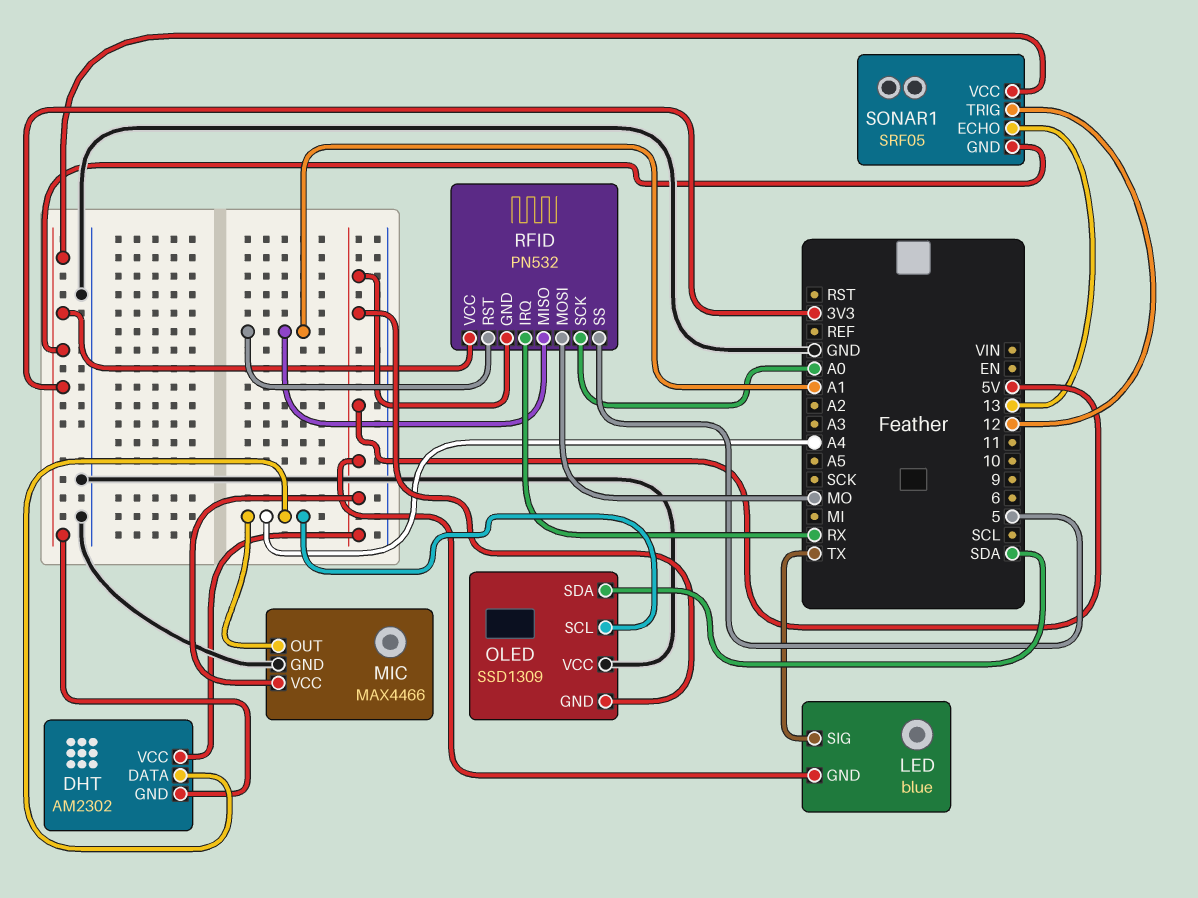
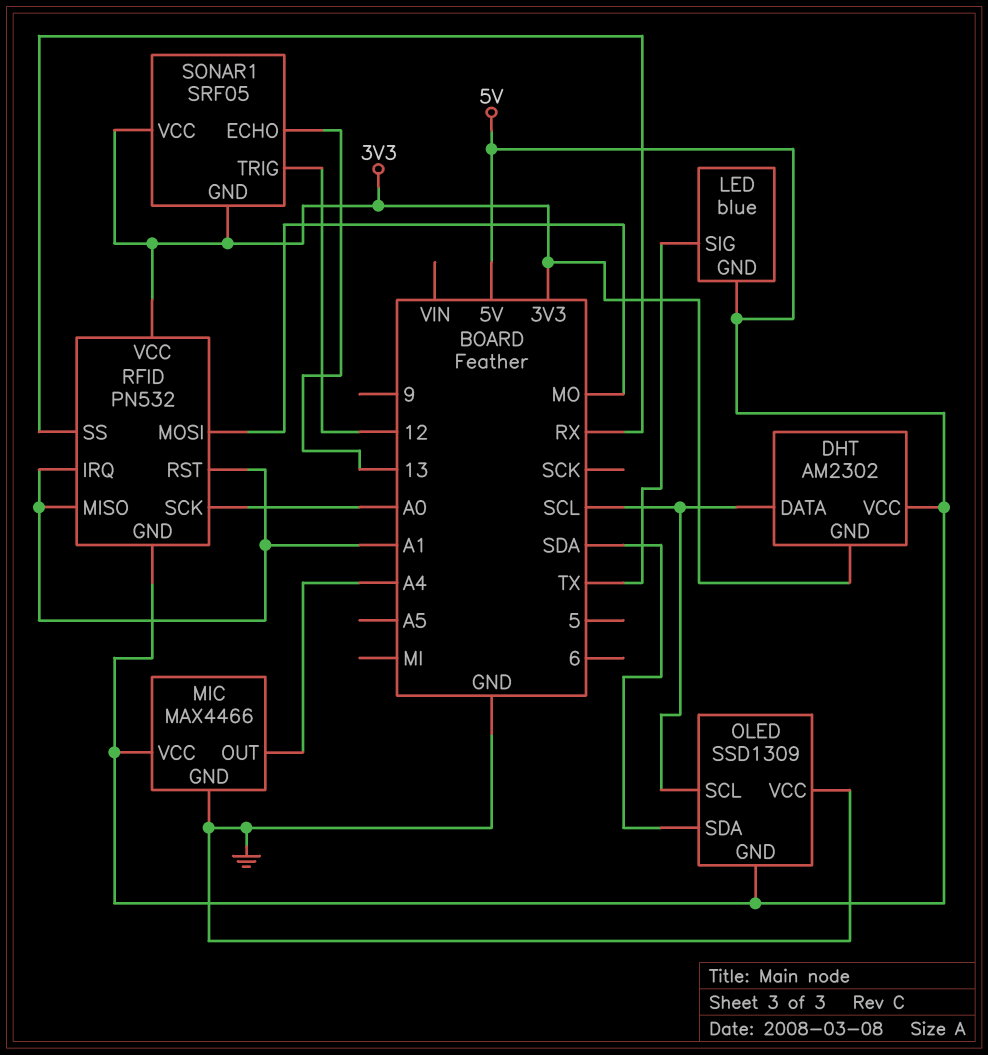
DHT pin DATA: A4 -> SCL
OLED pin SCL: A4 -> SCL
RFID pin IRQ: RX -> A1
RFID pin SS: 5 -> RX

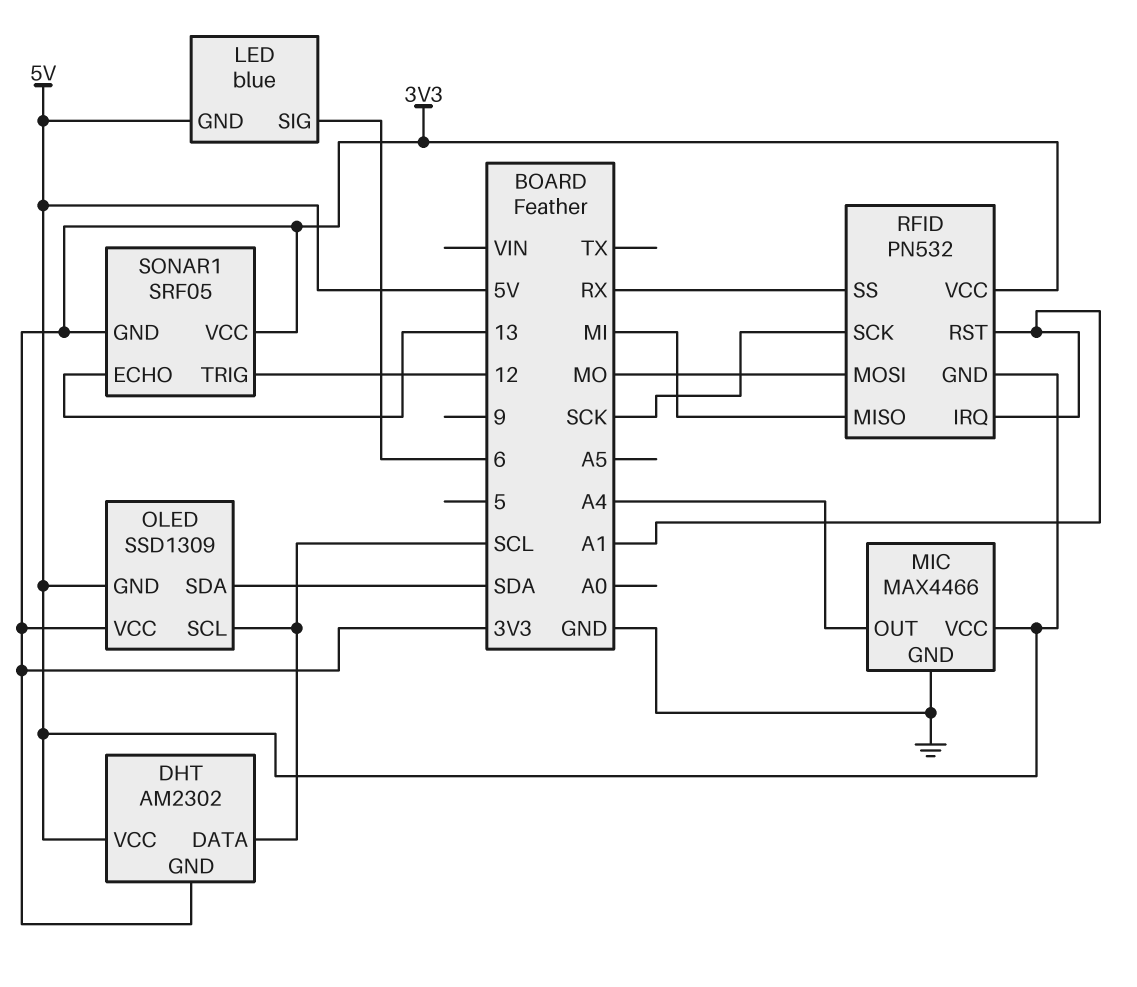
LED pin SIG: TX -> 6
OLED pin VCC: GND -> 3V3
RFID pin MISO: A1 -> MI
RFID pin SCK: A0 -> SCK

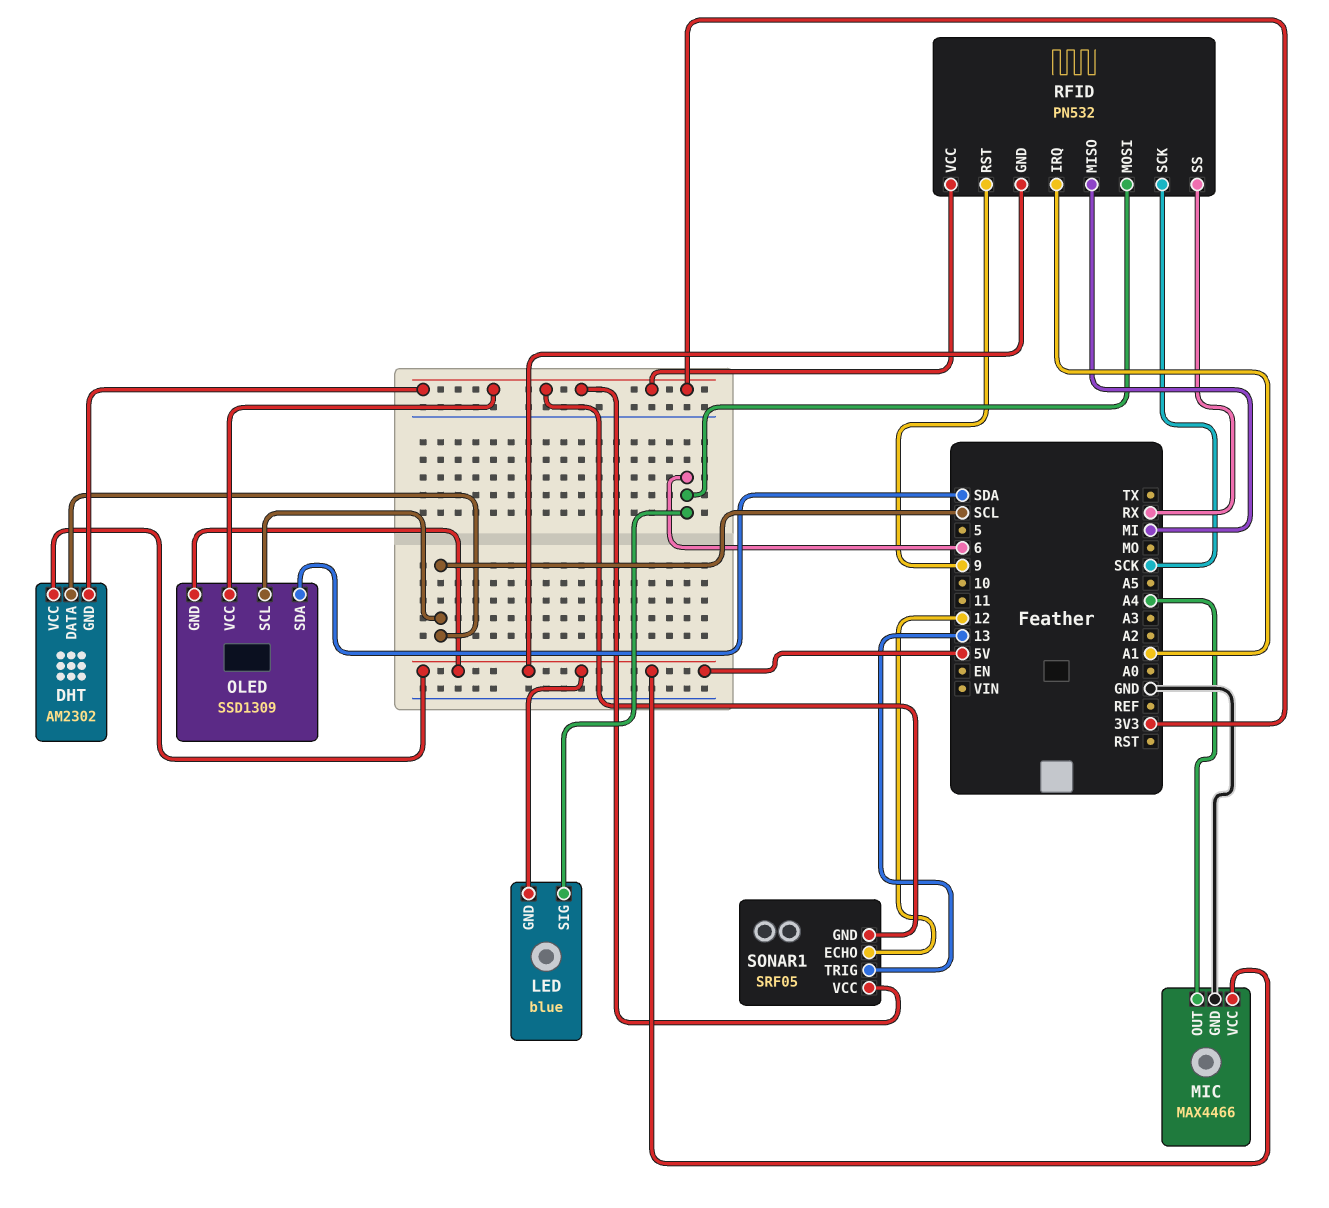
RFID pin MOSI: MO -> 6
RFID pin RST: A1 -> 9
SONAR1 pin ECHO: 13 -> 12
SONAR1 pin TRIG: 12 -> 13

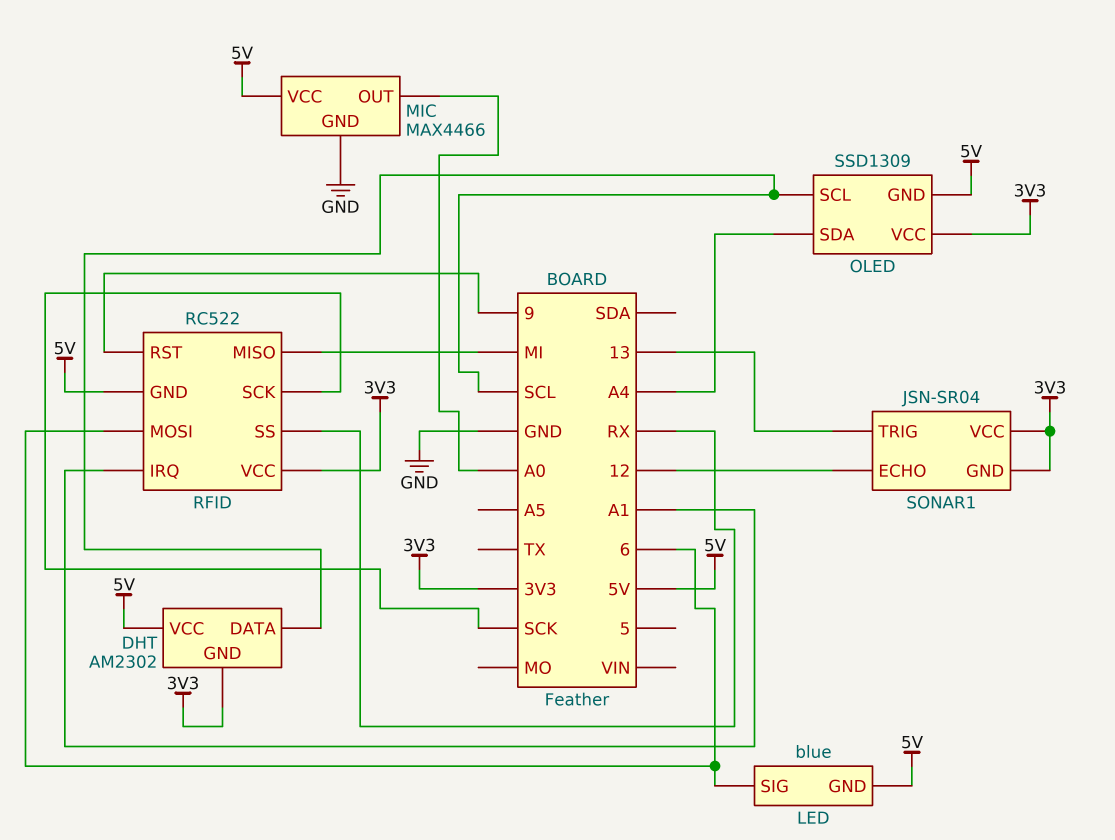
MIC pin OUT: A4 -> A0
OLED pin SDA: SDA -> A4
RFID: PN532 -> RC522
SONAR1: SRF05 -> JSN-SR04

